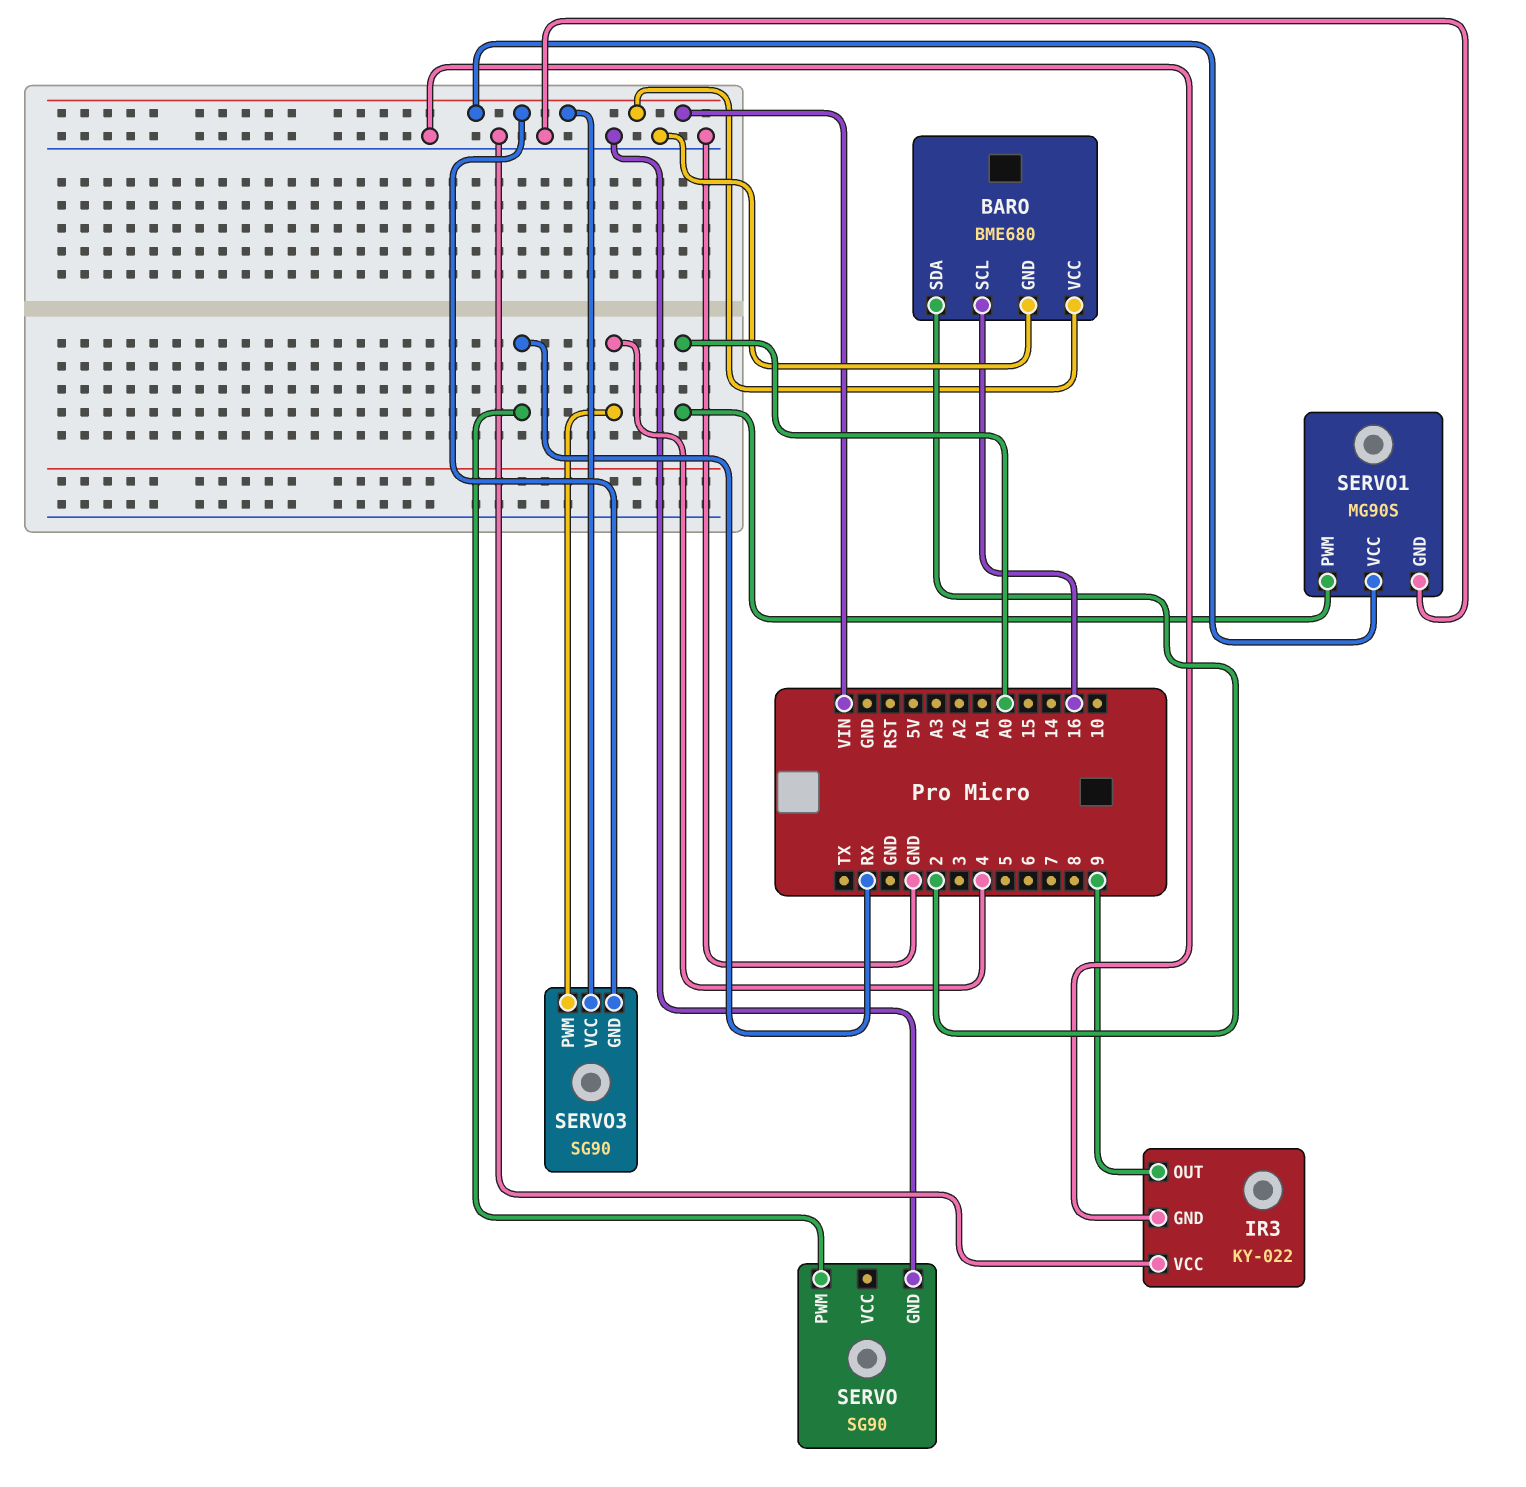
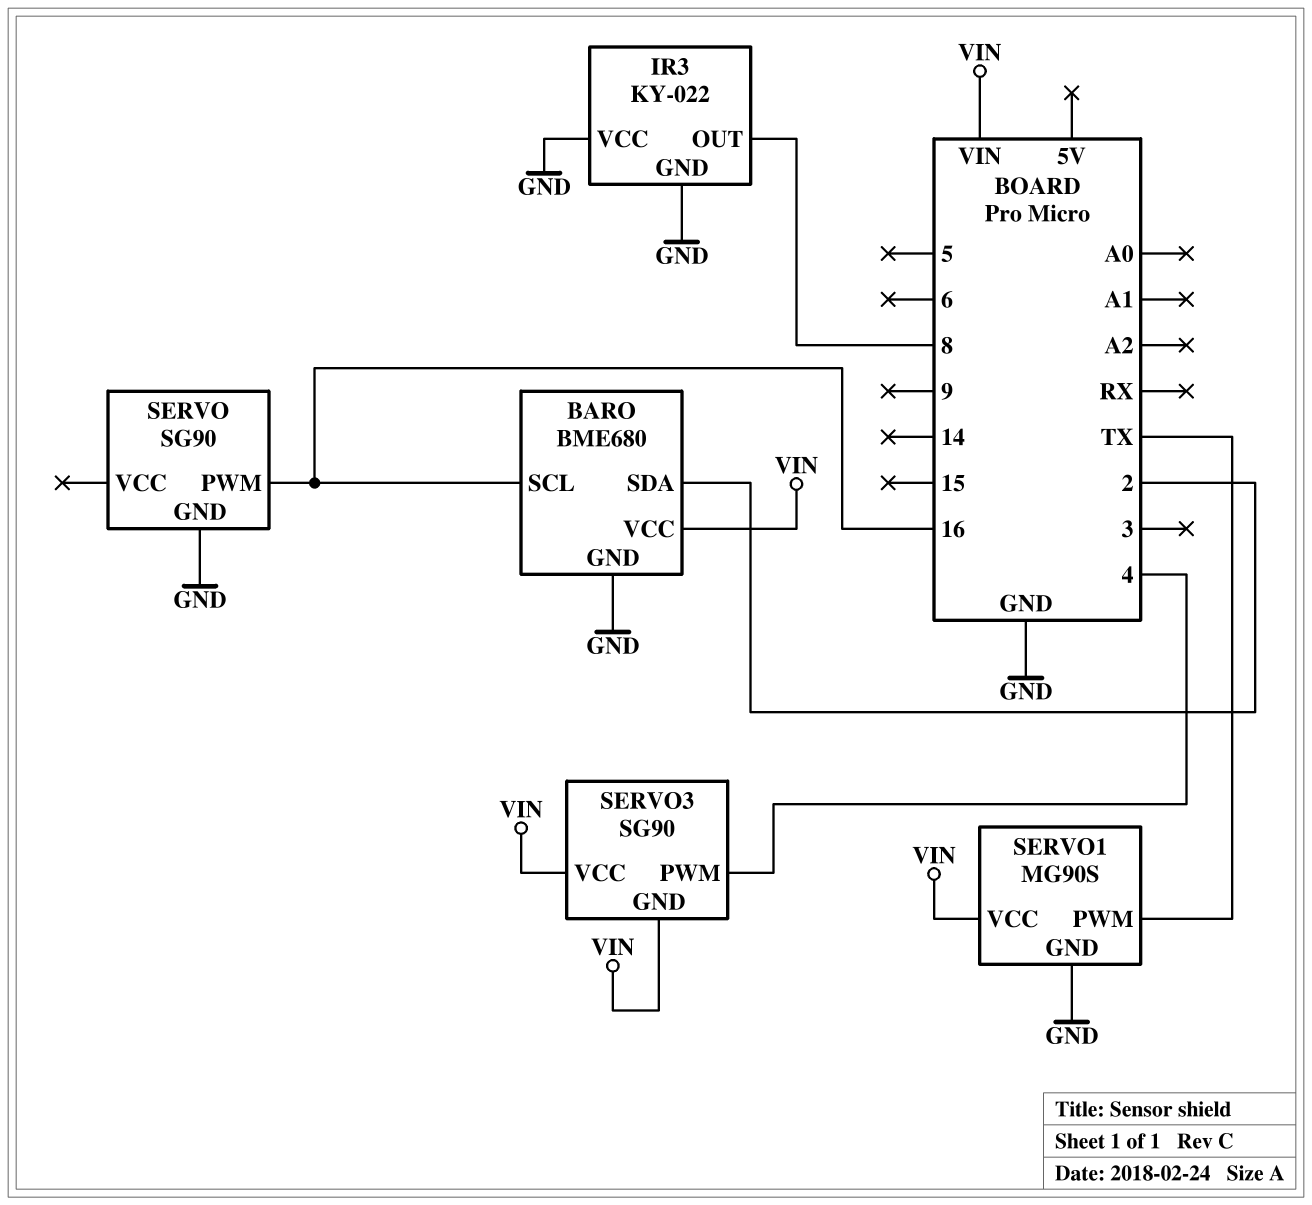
IR3 pin OUT: 9 -> 8
SERVO pin PWM: RX -> 16
SERVO1 pin PWM: A0 -> TX

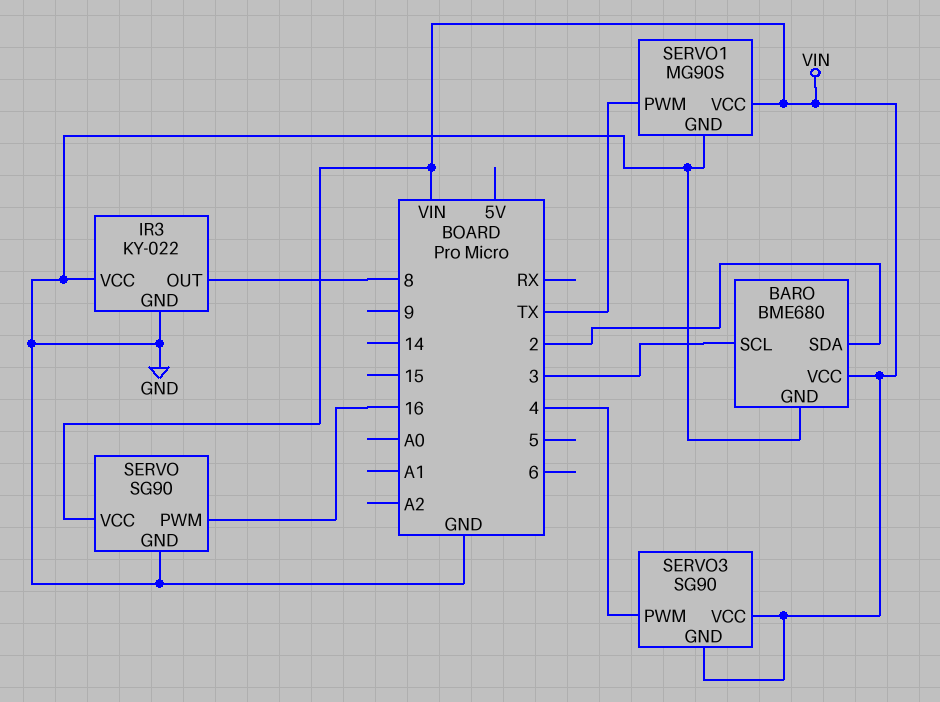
BARO pin SCL: 16 -> 3
SERVO pin VCC: none -> VIN

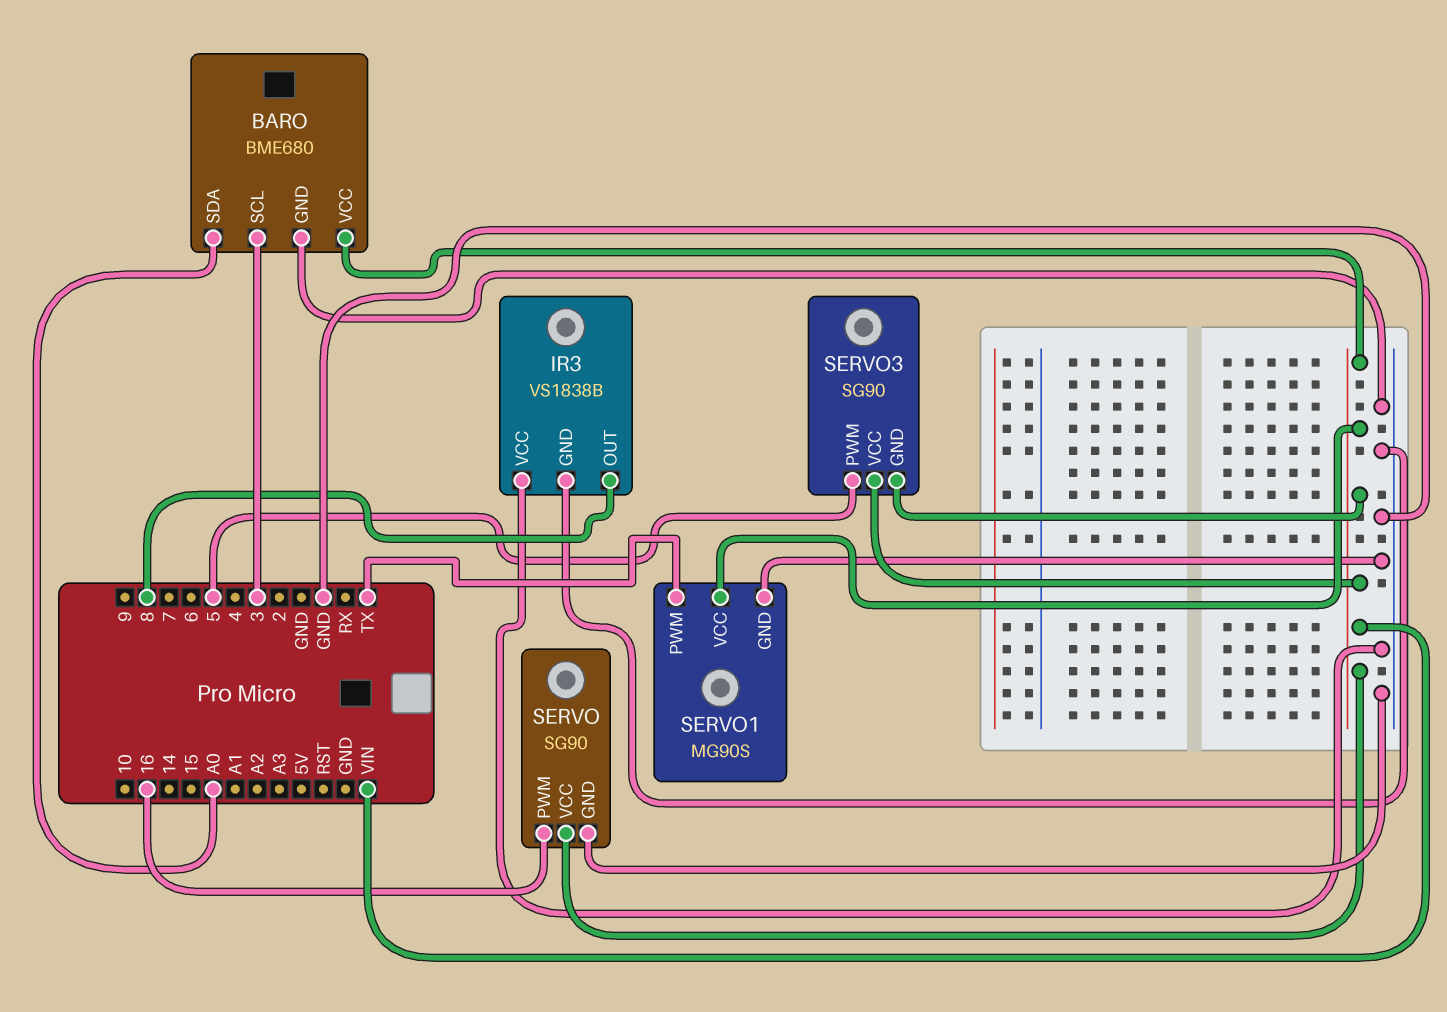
BARO pin SDA: 2 -> A0
IR3: KY-022 -> VS1838B
SERVO3 pin PWM: 4 -> 5

